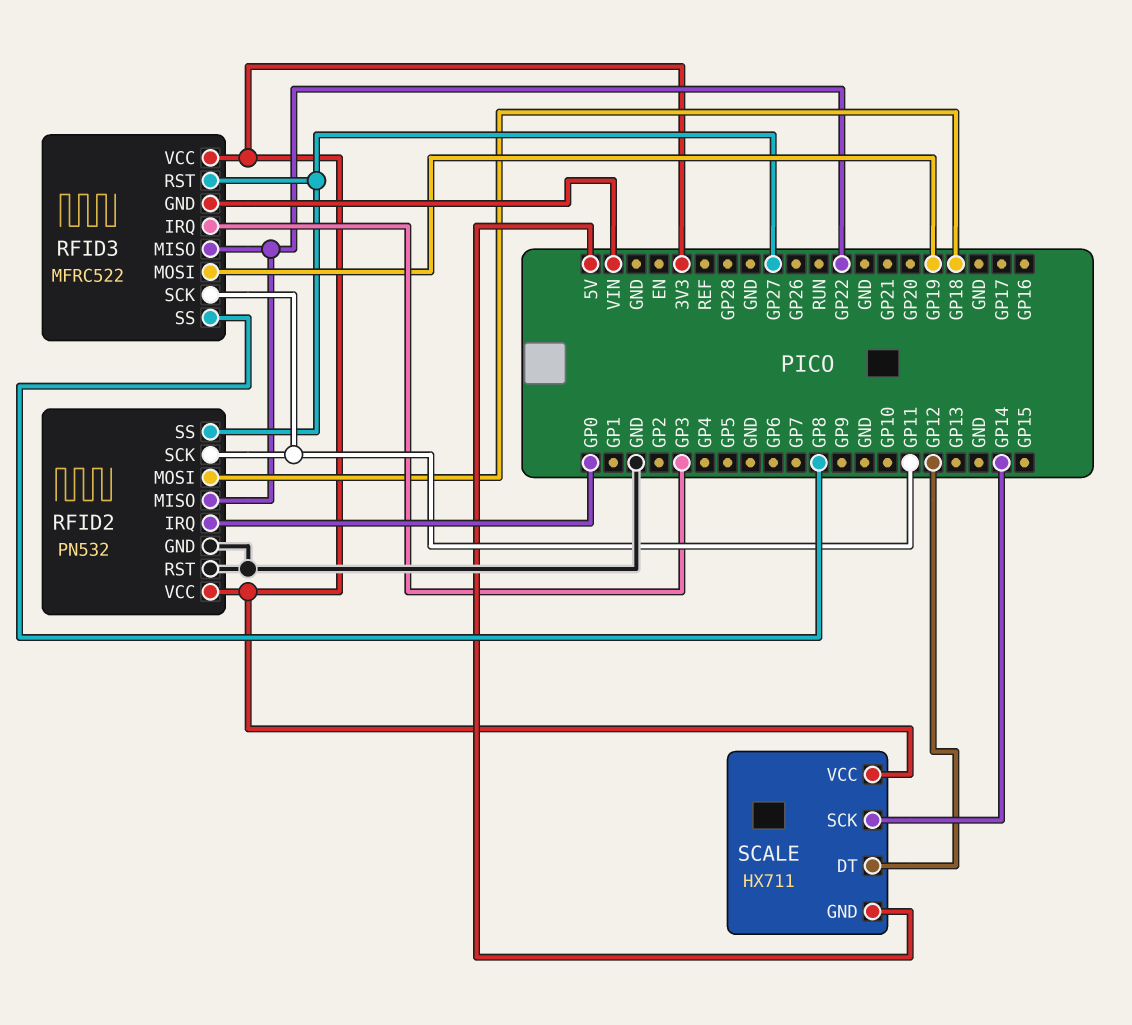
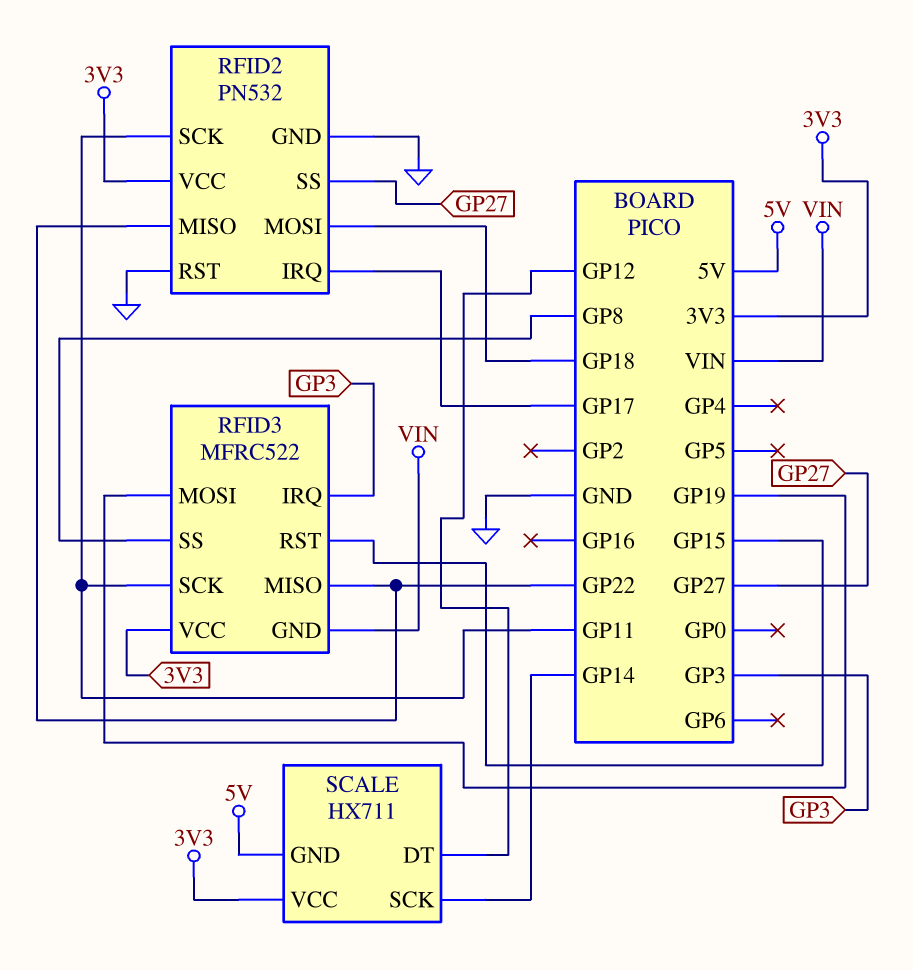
RFID2 pin IRQ: GP0 -> GP17
RFID3 pin RST: GP27 -> GP15

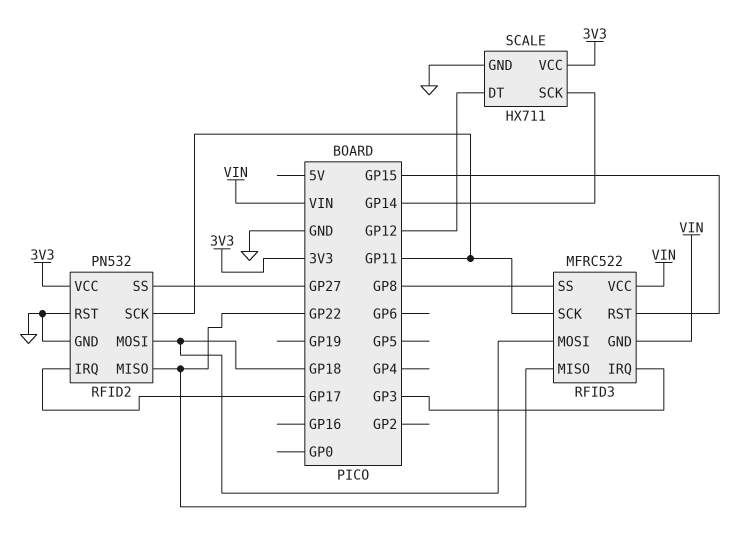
RFID3 pin MOSI: GP19 -> GP18
RFID3 pin VCC: 3V3 -> VIN
SCALE pin GND: 5V -> GND

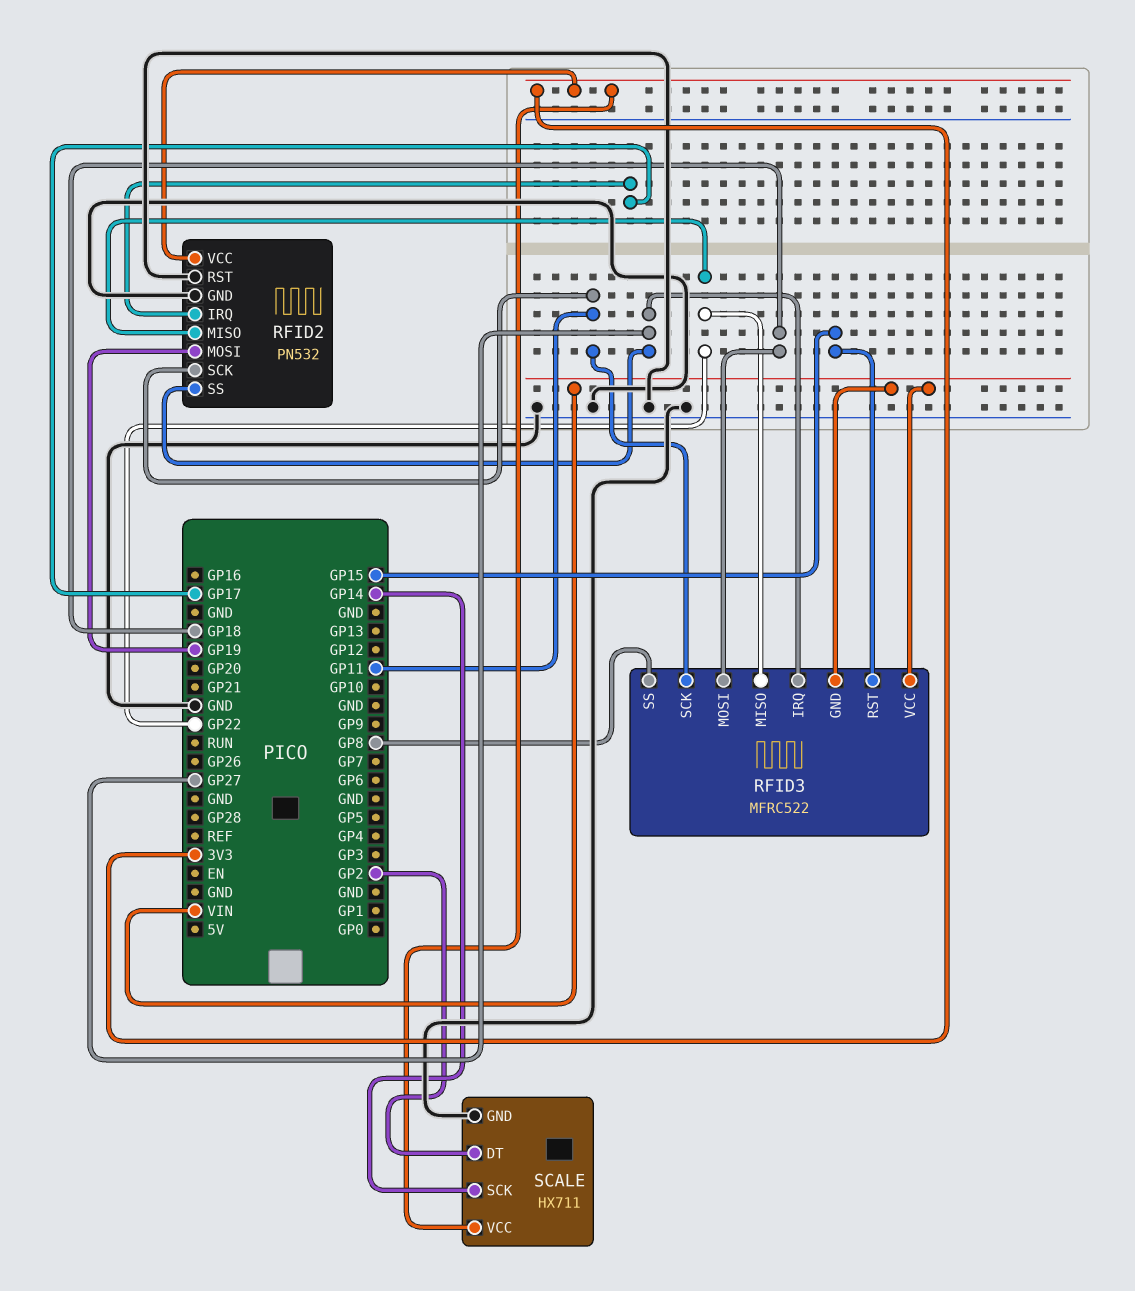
RFID2 pin MOSI: GP18 -> GP19
RFID3 pin IRQ: GP3 -> GP27
SCALE pin DT: GP12 -> GP2

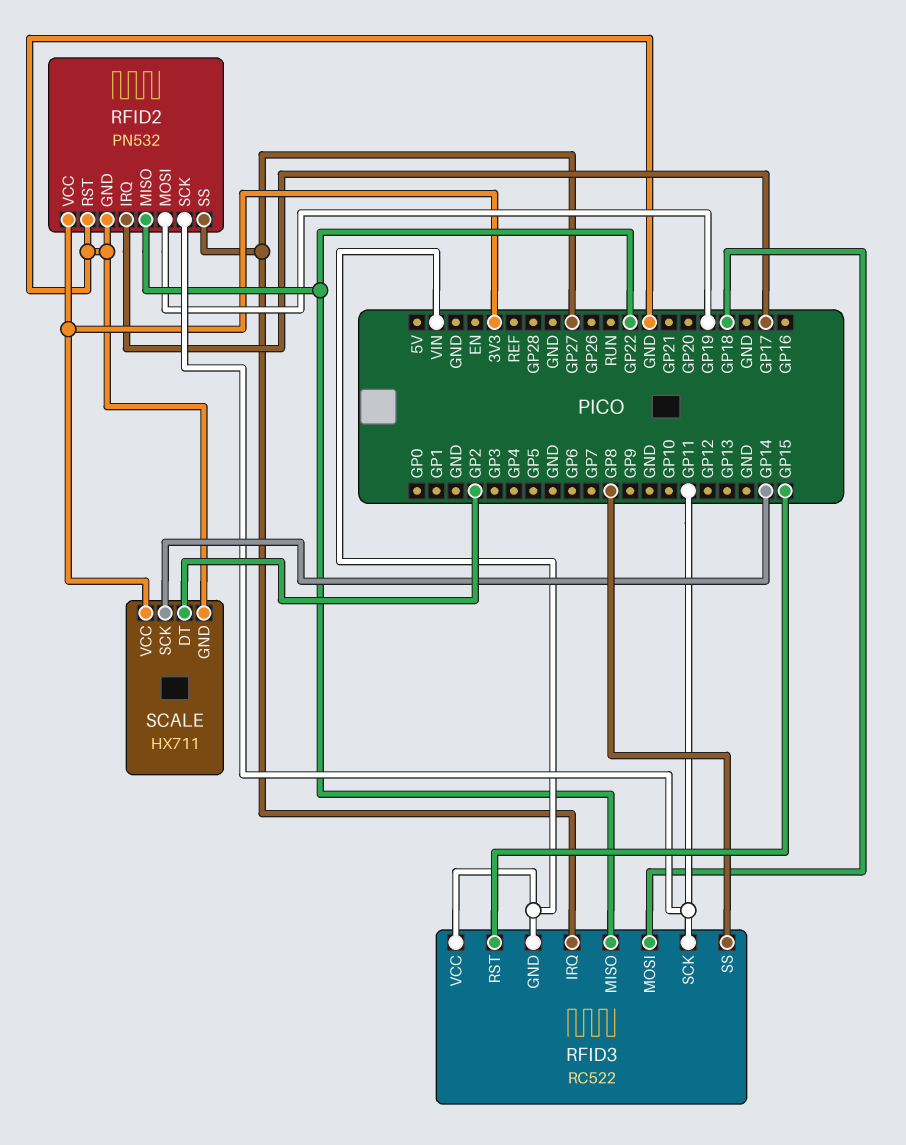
RFID3: MFRC522 -> RC522

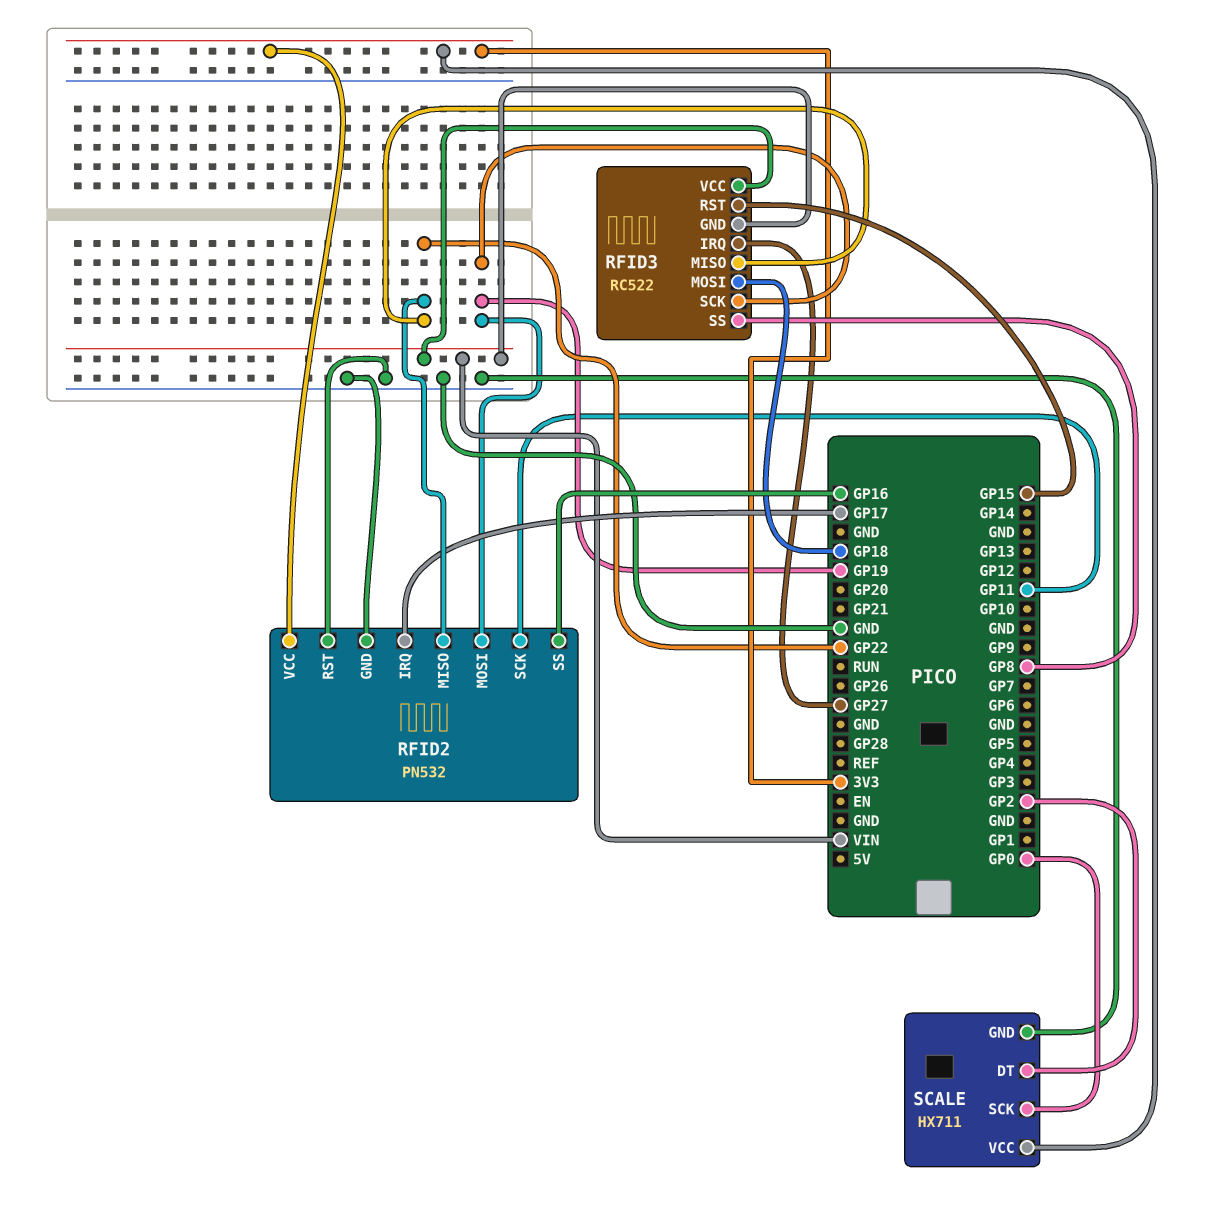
RFID2 pin SS: GP27 -> GP16
RFID3 pin SCK: GP11 -> GP19
SCALE pin SCK: GP14 -> GP0

